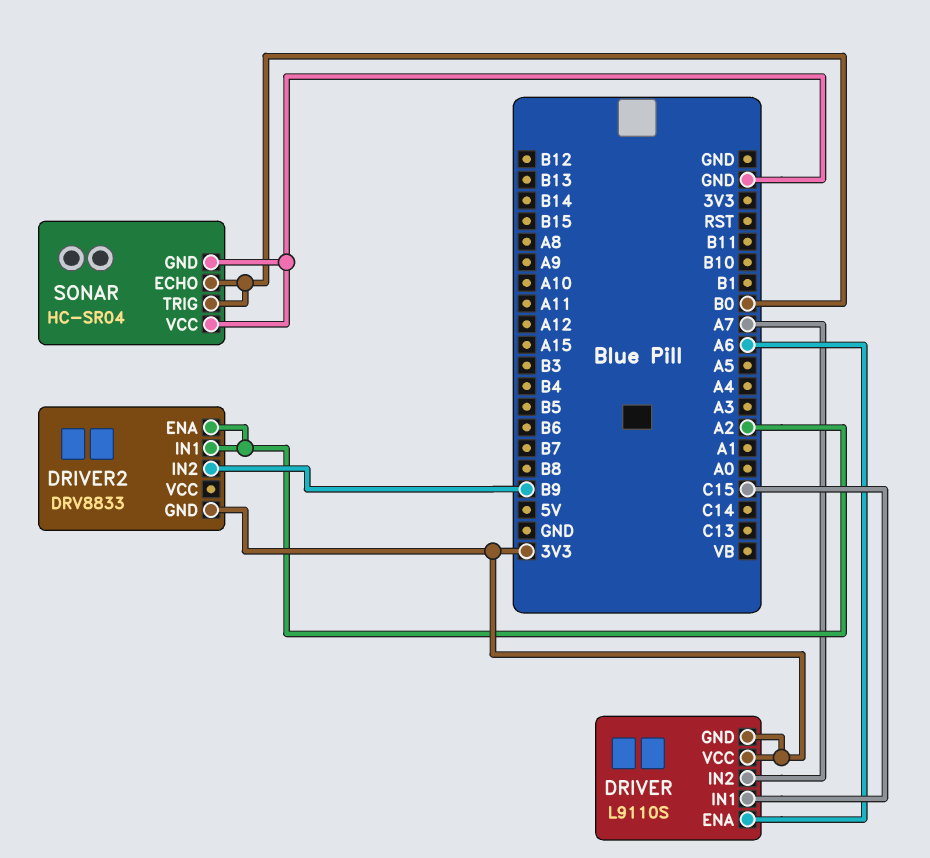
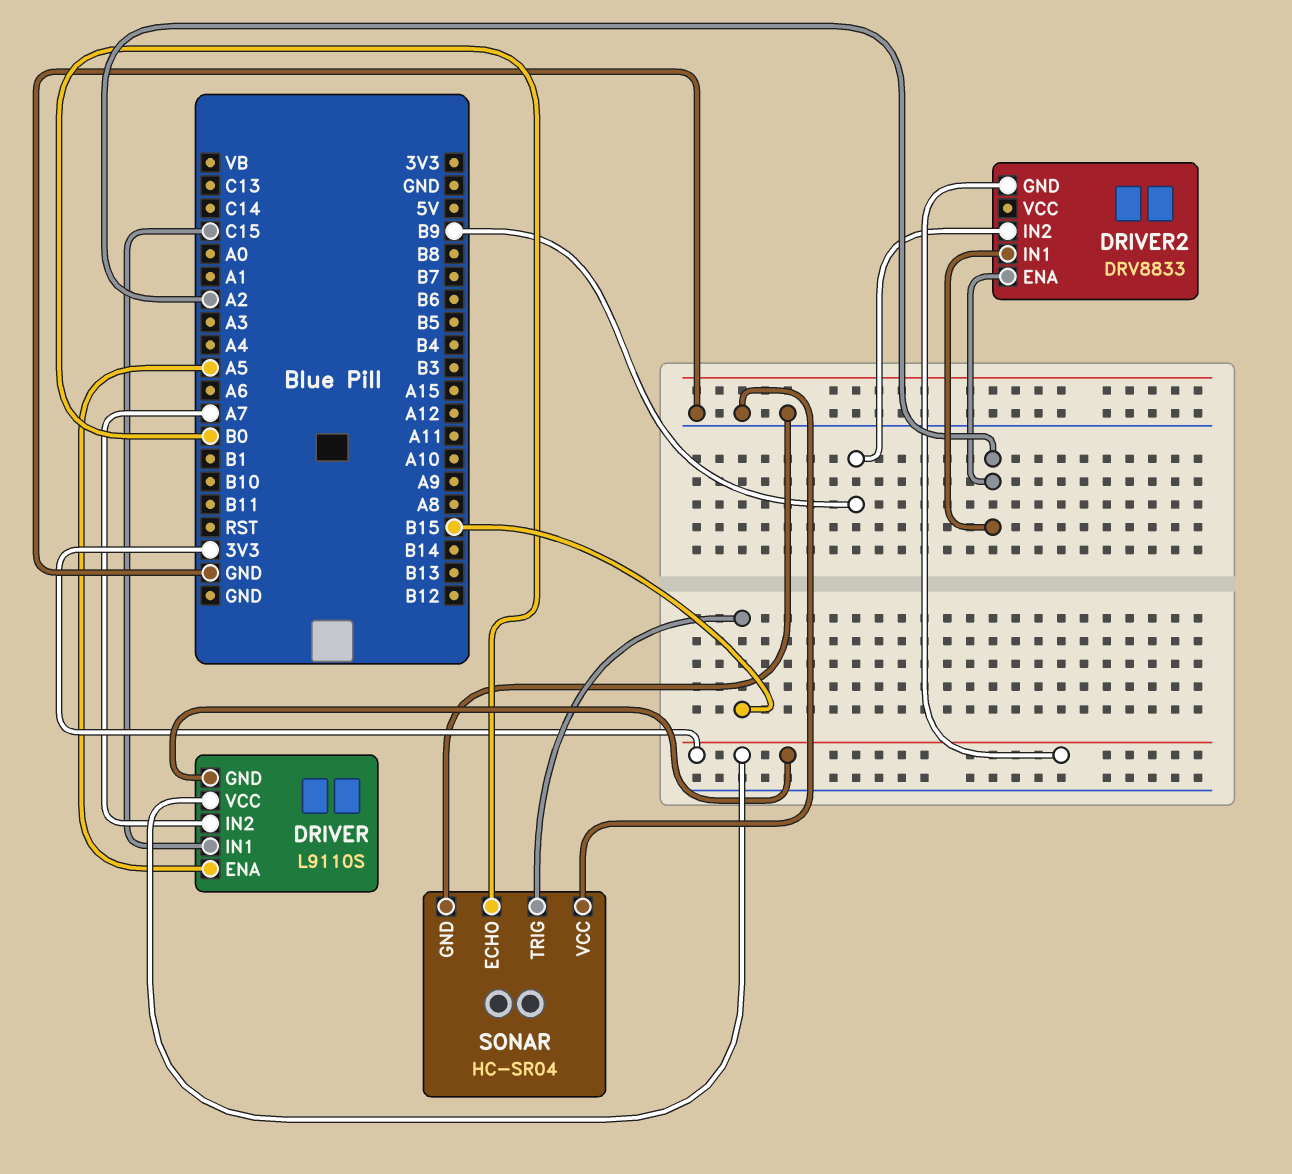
DRIVER pin ENA: A6 -> A5
SONAR pin TRIG: B0 -> B15

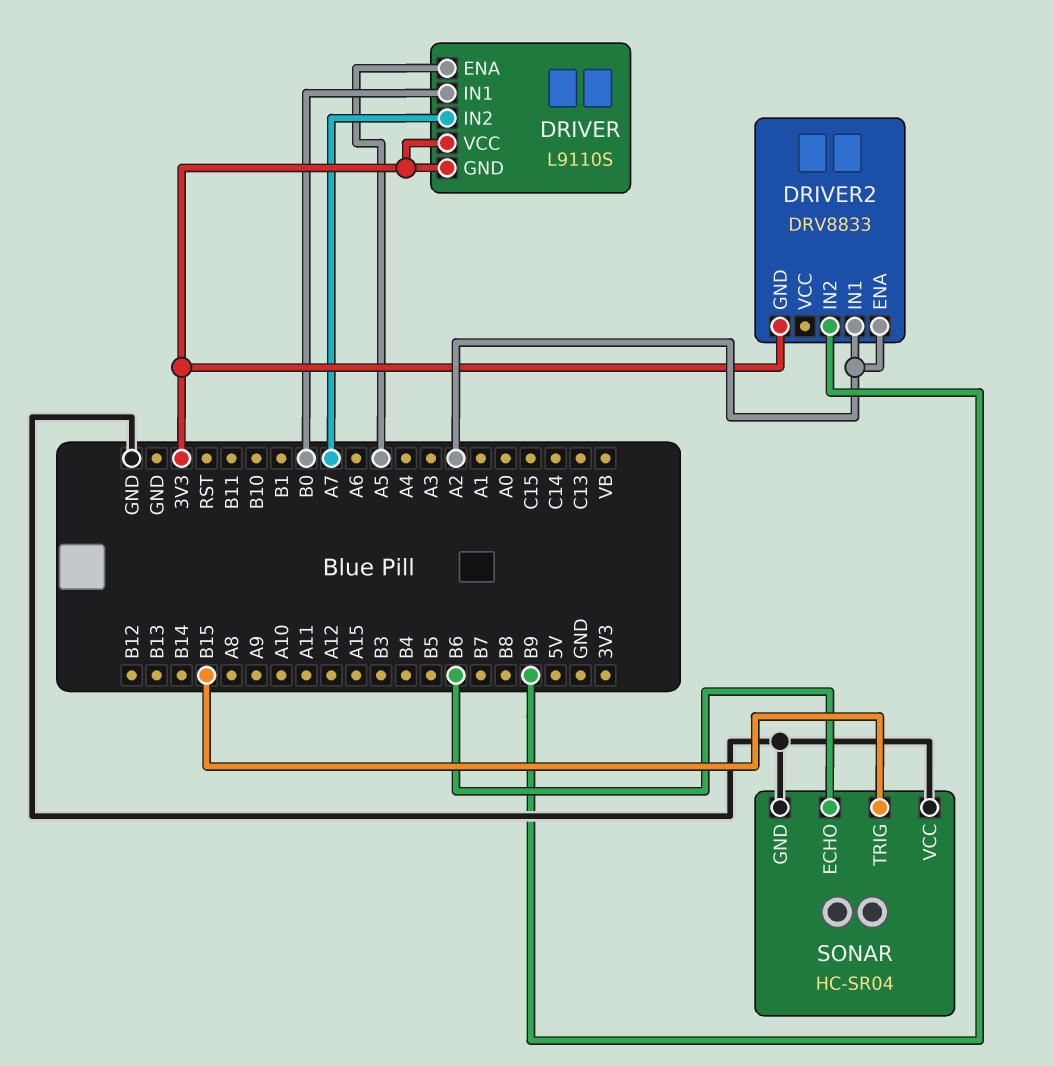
DRIVER pin IN1: C15 -> B0
SONAR pin ECHO: B0 -> B6

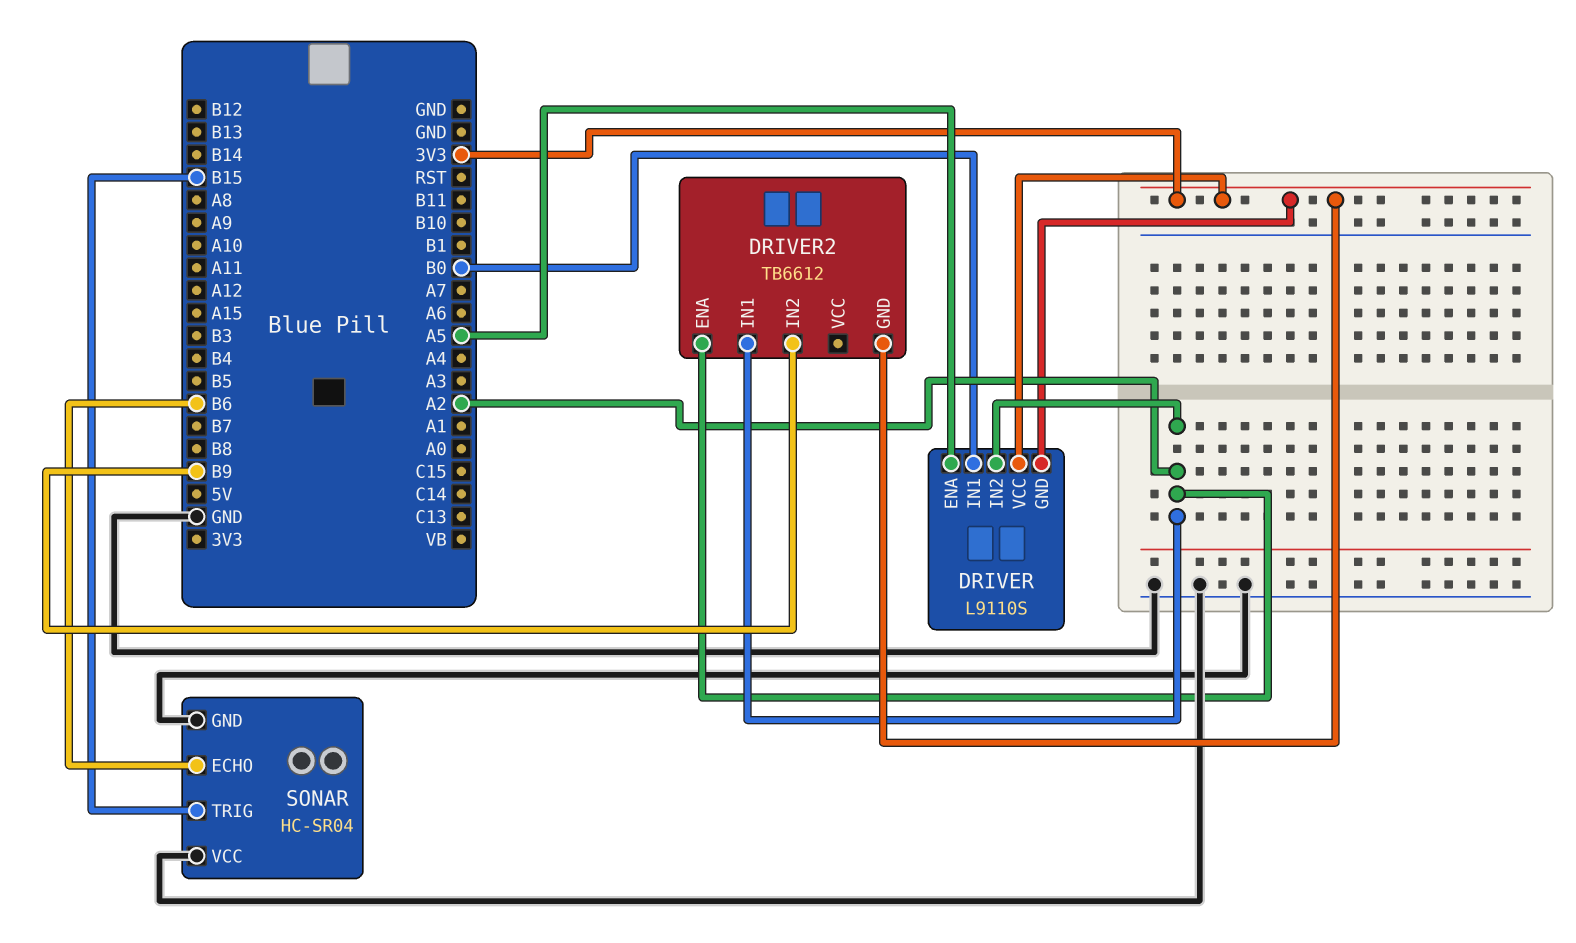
DRIVER pin IN2: A7 -> A2
DRIVER2: DRV8833 -> TB6612

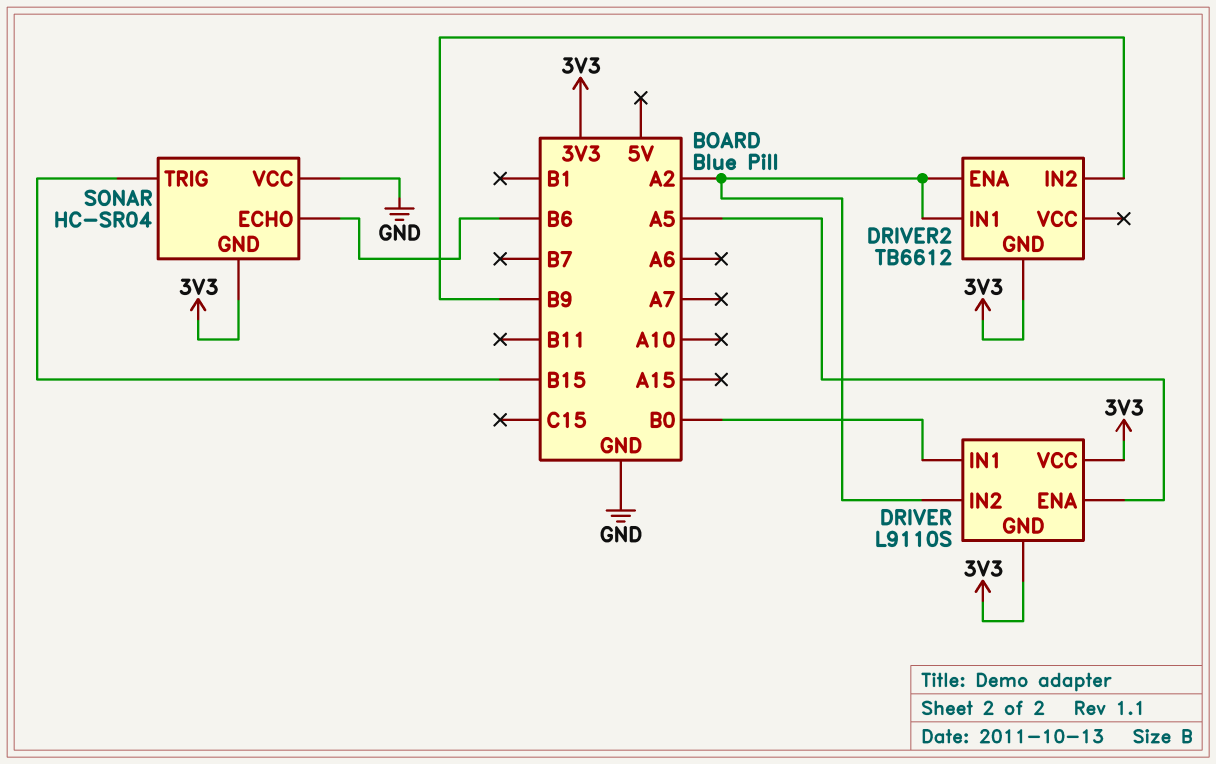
SONAR pin GND: GND -> 3V3

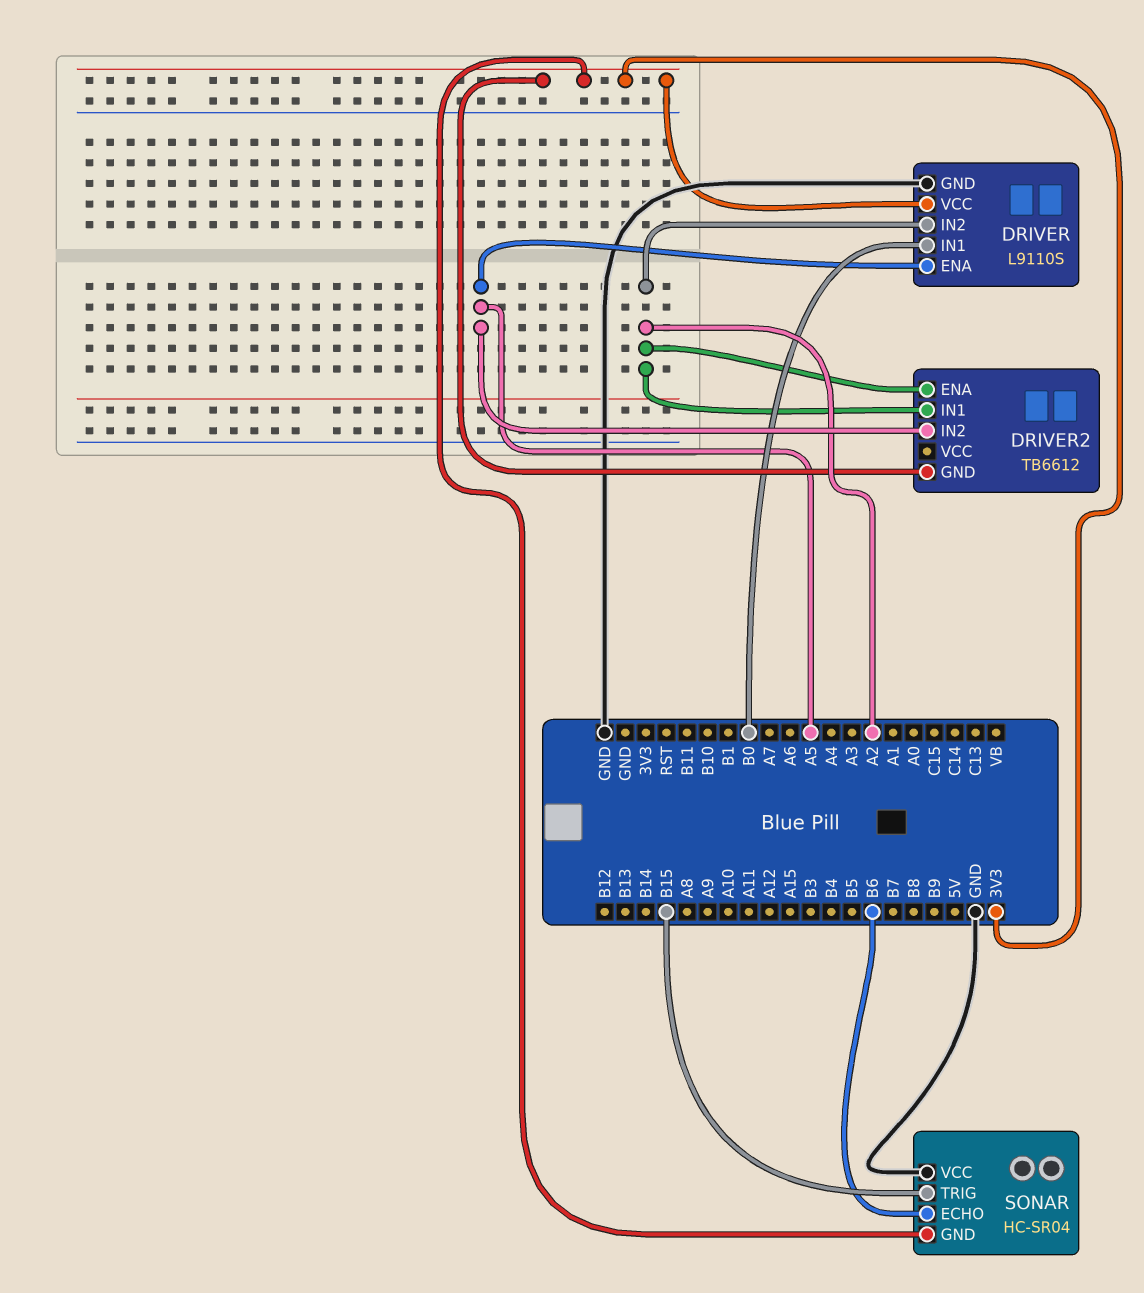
DRIVER pin GND: 3V3 -> GND
DRIVER2 pin IN2: B9 -> A5

